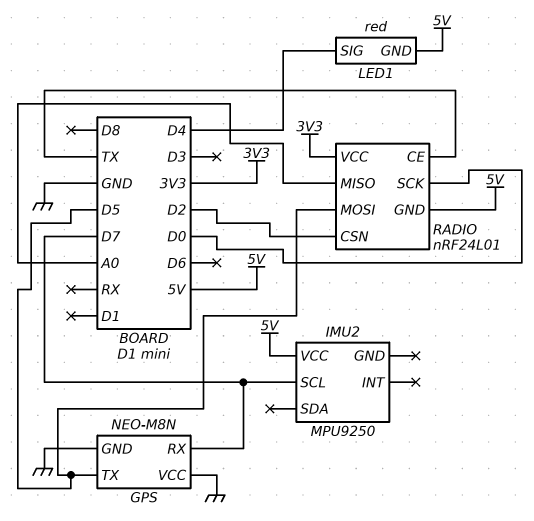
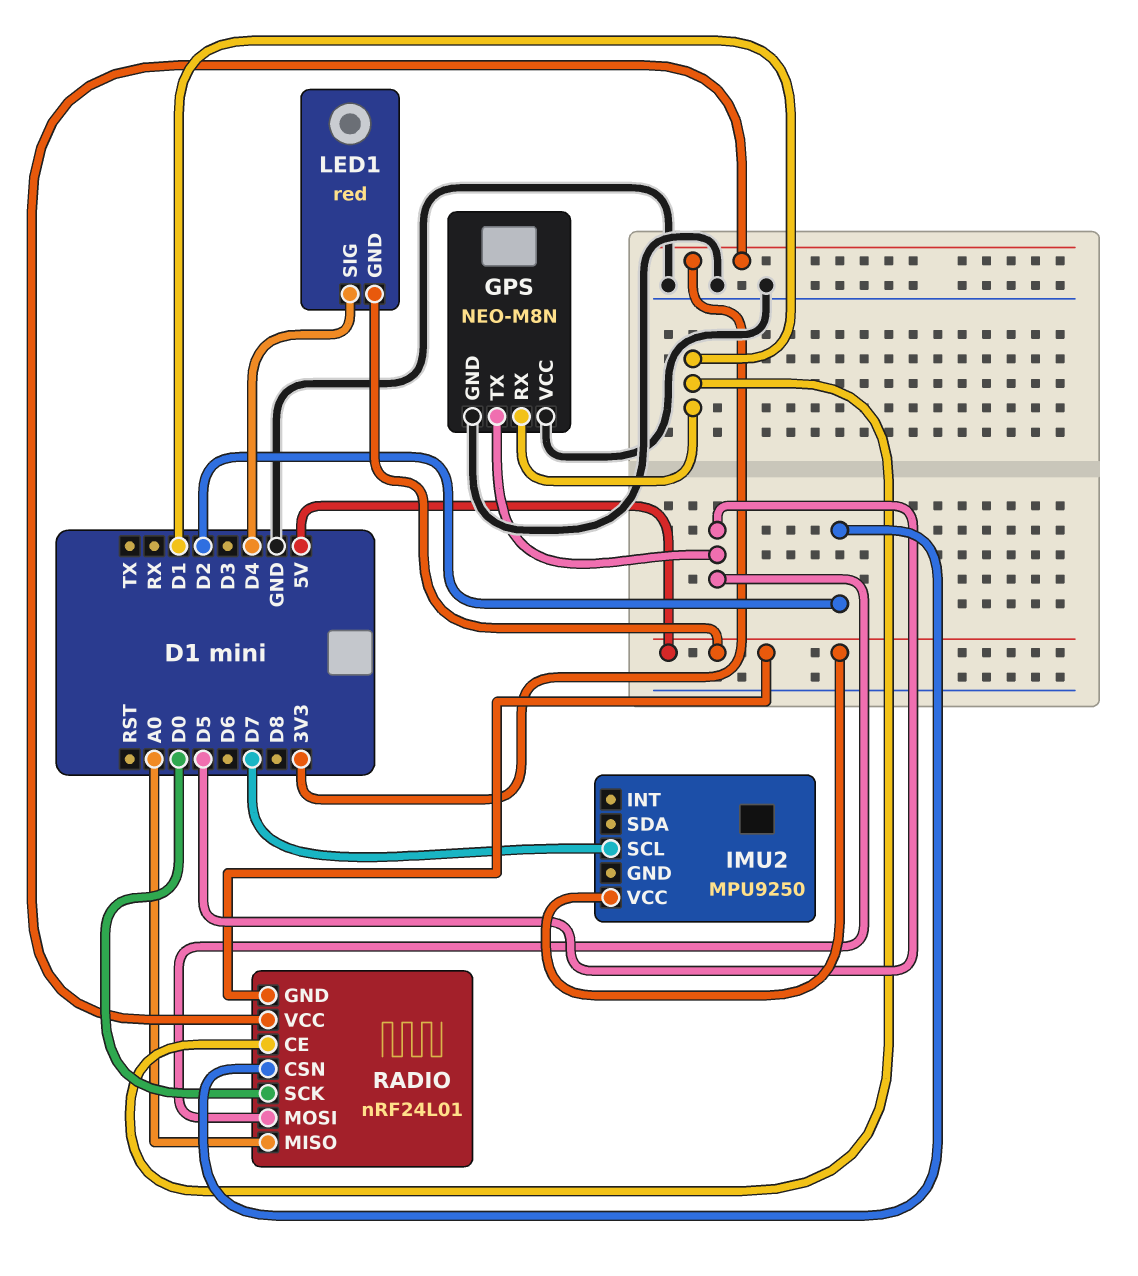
GPS pin RX: D7 -> D1
RADIO pin CE: TX -> D1

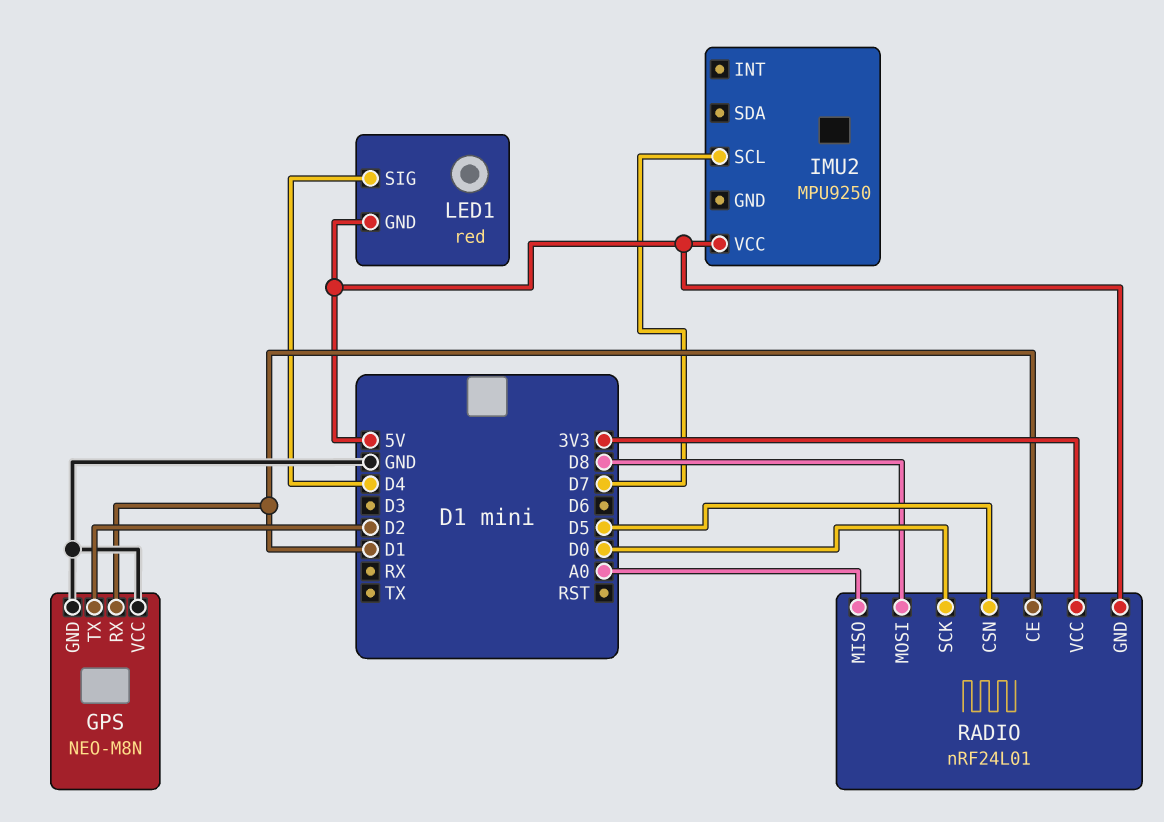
GPS pin TX: D5 -> D2
RADIO pin CSN: D2 -> D5
RADIO pin MOSI: D5 -> D8

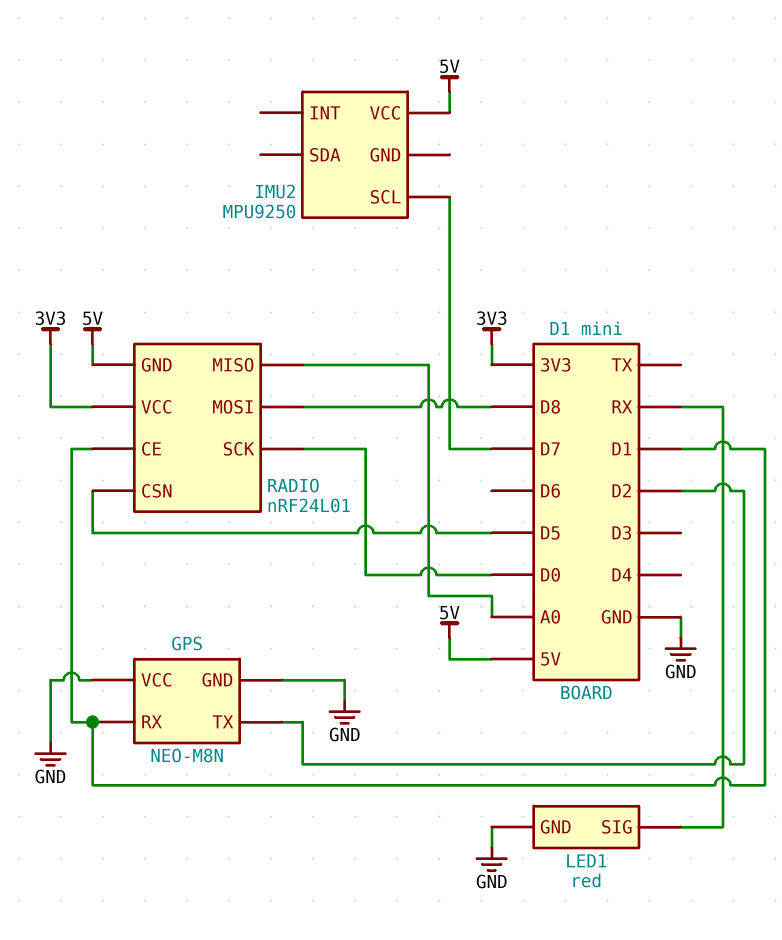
LED1 pin GND: 5V -> GND
LED1 pin SIG: D4 -> RX

